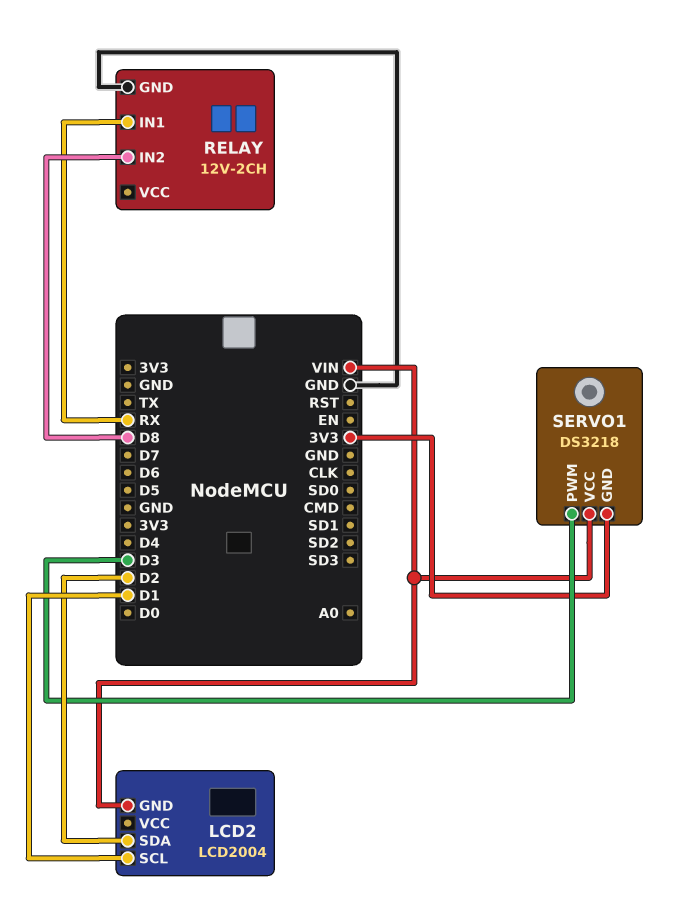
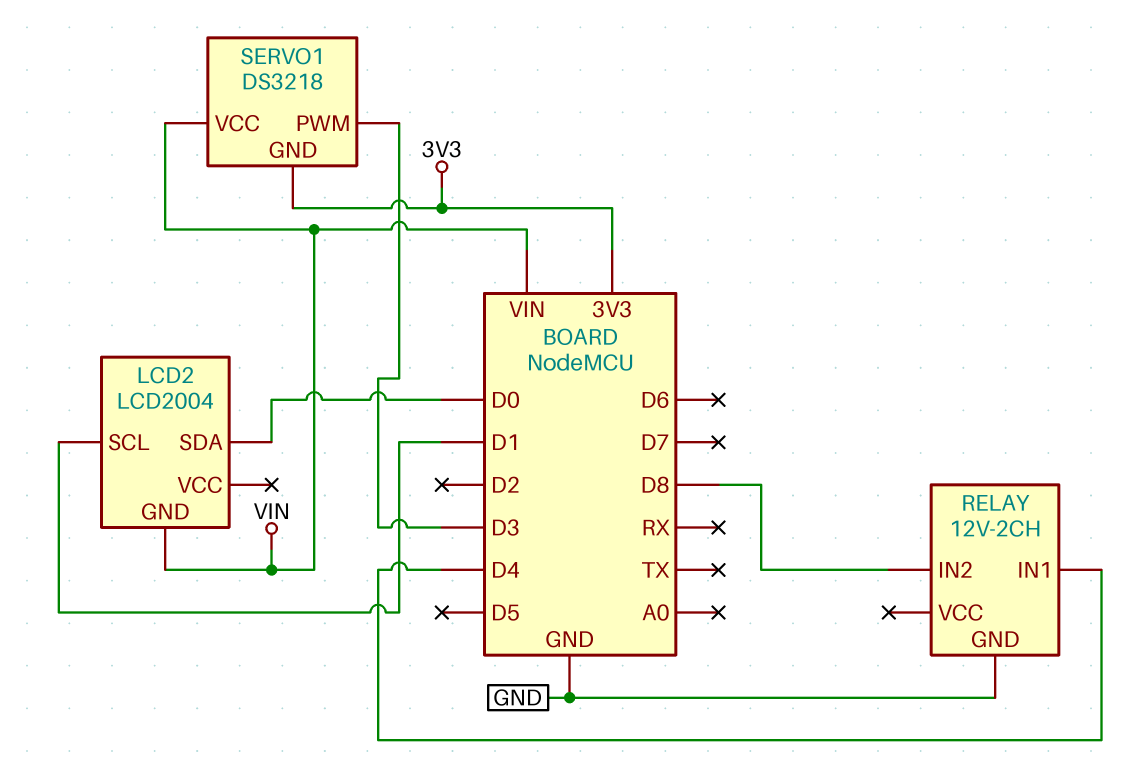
LCD2 pin SDA: D2 -> D0
RELAY pin IN1: RX -> D4

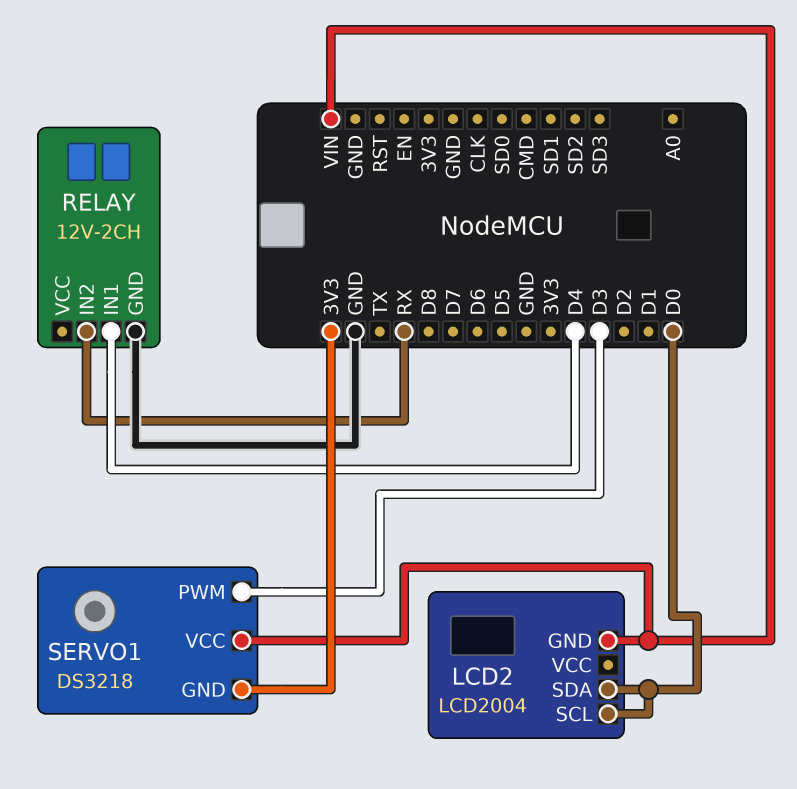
LCD2 pin SCL: D1 -> D0
RELAY pin IN2: D8 -> RX

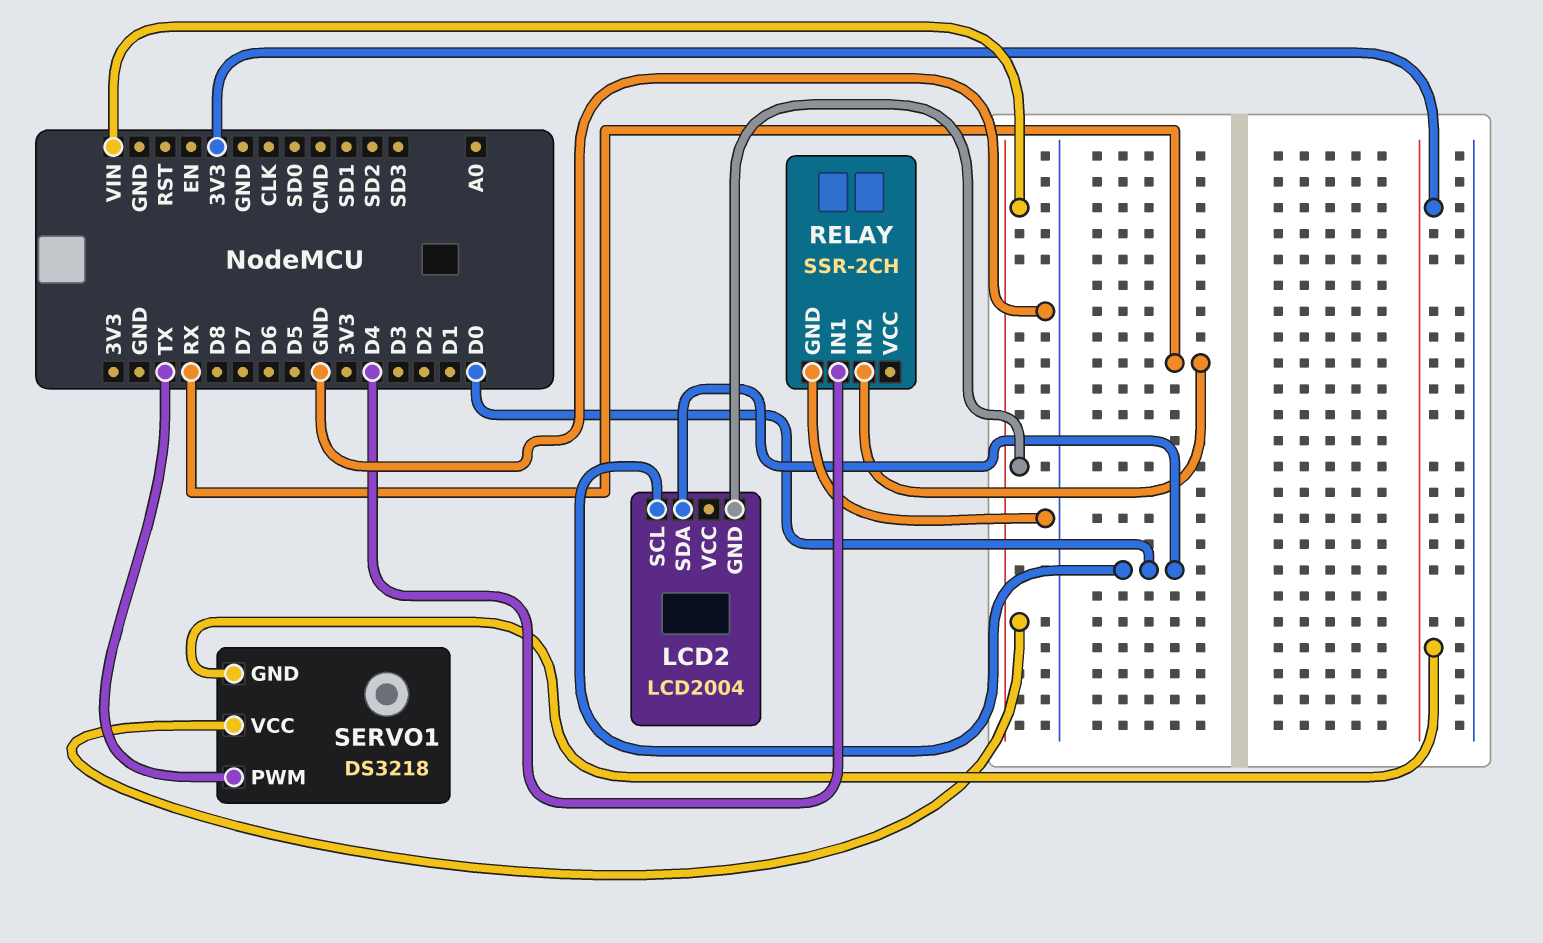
RELAY: 12V-2CH -> SSR-2CH
SERVO1 pin PWM: D3 -> TX

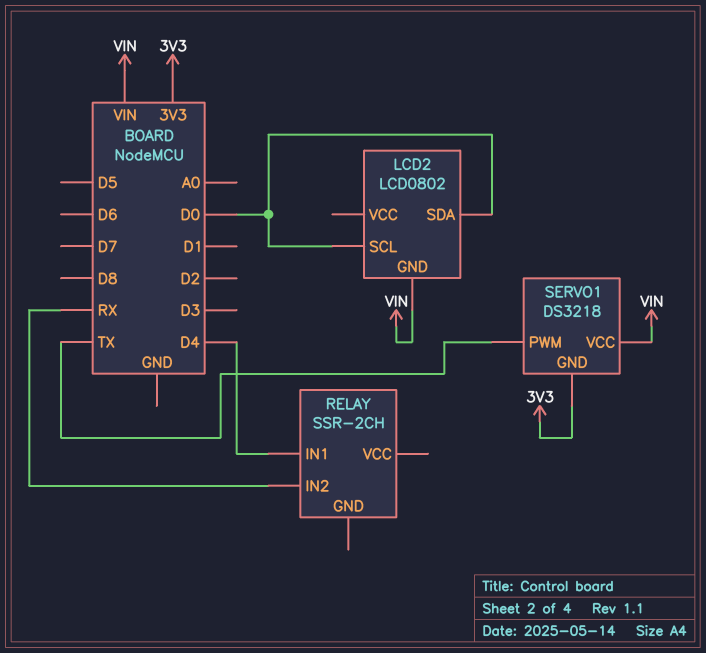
LCD2: LCD2004 -> LCD0802
RELAY pin GND: GND -> none

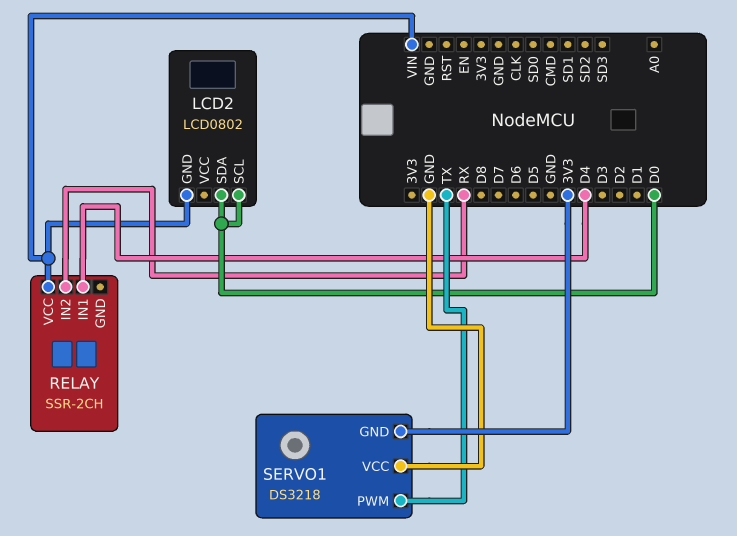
RELAY pin VCC: none -> VIN
SERVO1 pin VCC: VIN -> GND

